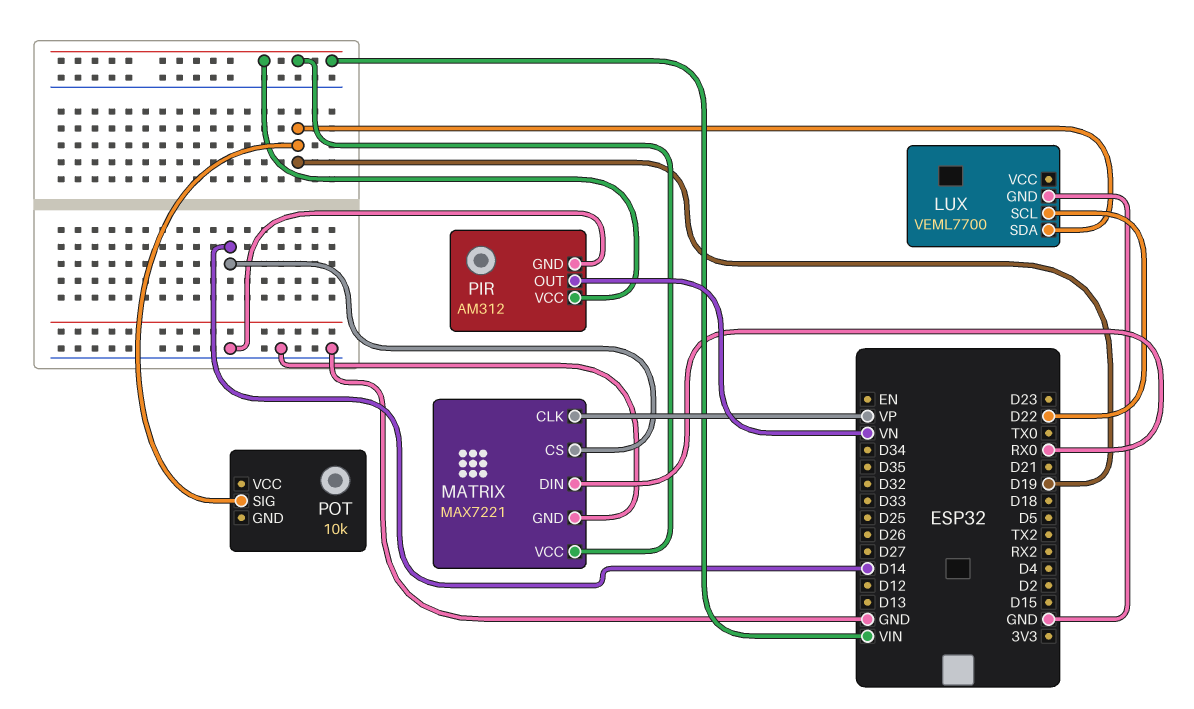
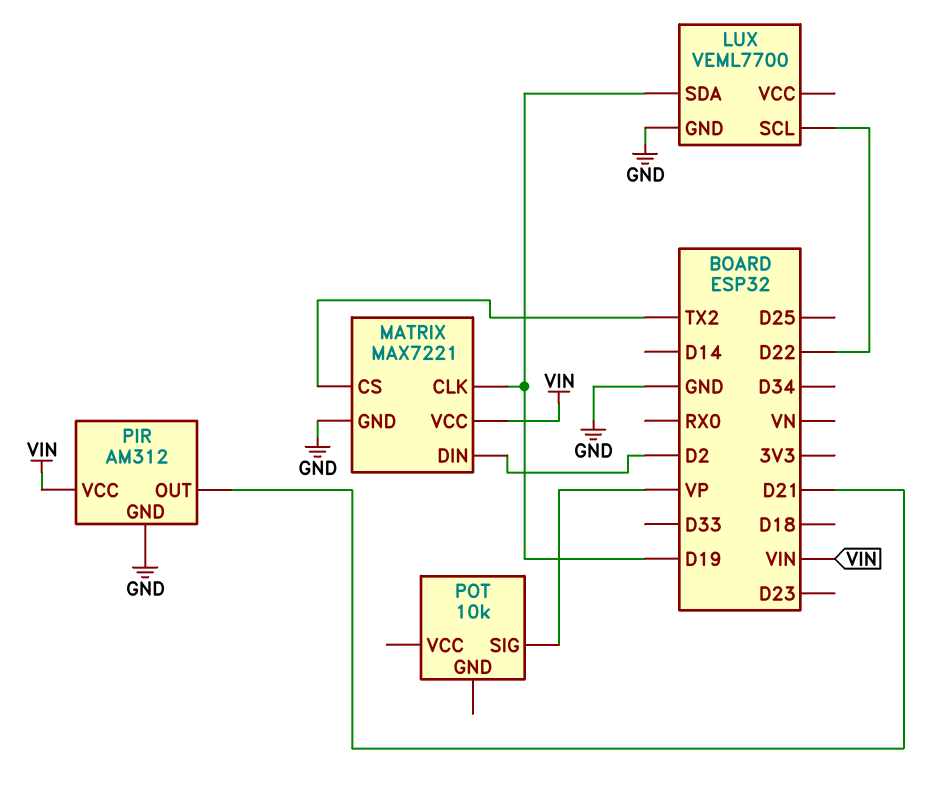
MATRIX pin CLK: VP -> D19
MATRIX pin CS: D14 -> TX2
MATRIX pin DIN: RX0 -> D2
PIR pin OUT: VN -> D21
POT pin SIG: D19 -> VP

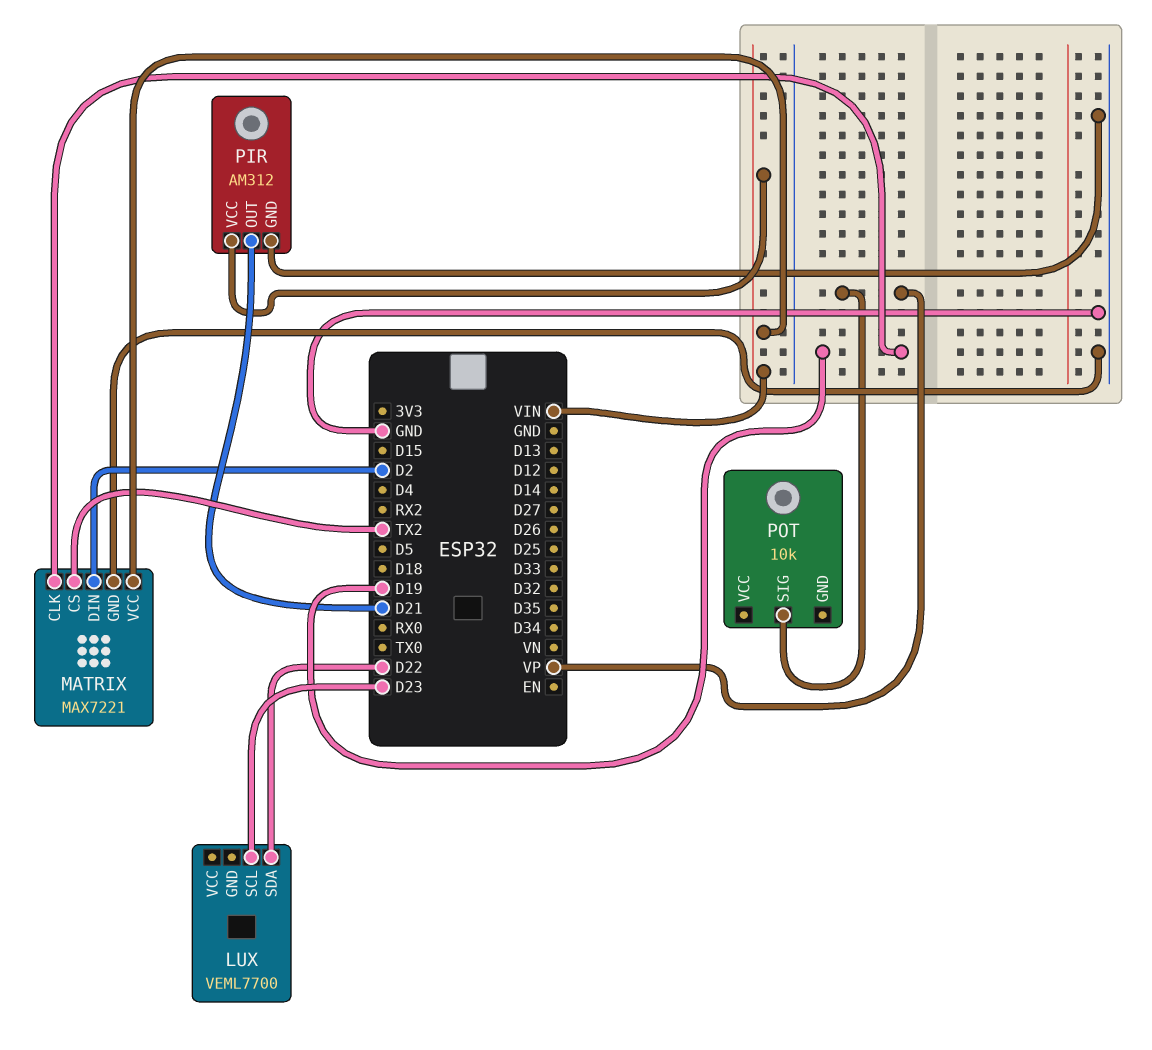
LUX pin GND: GND -> none
LUX pin SCL: D22 -> D23
LUX pin SDA: D19 -> D22

